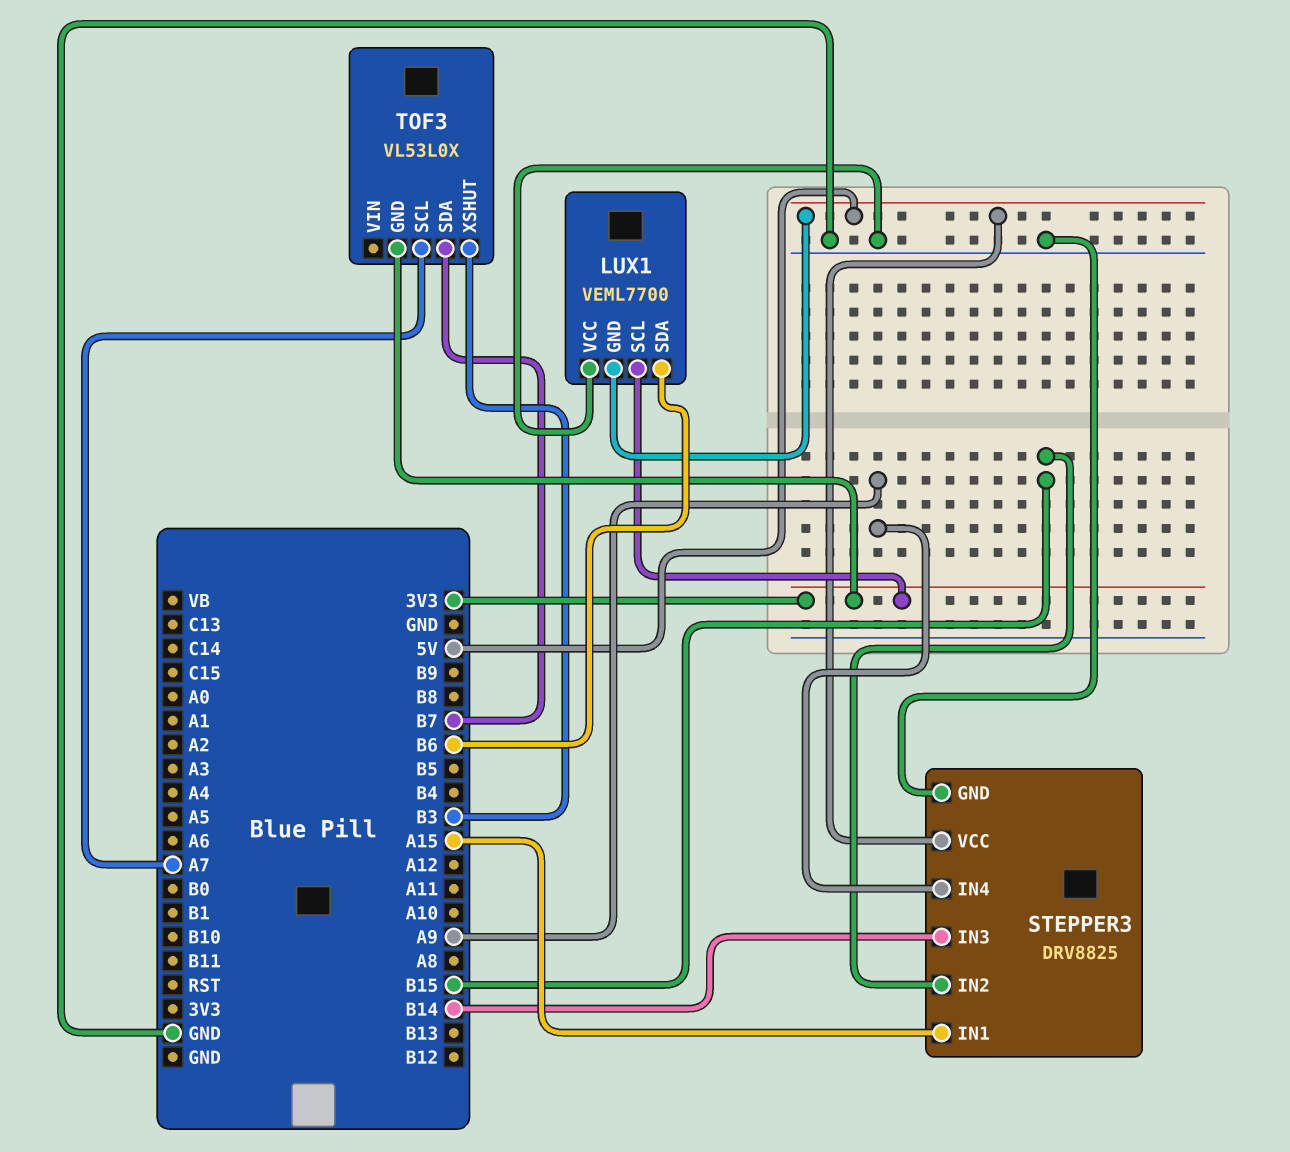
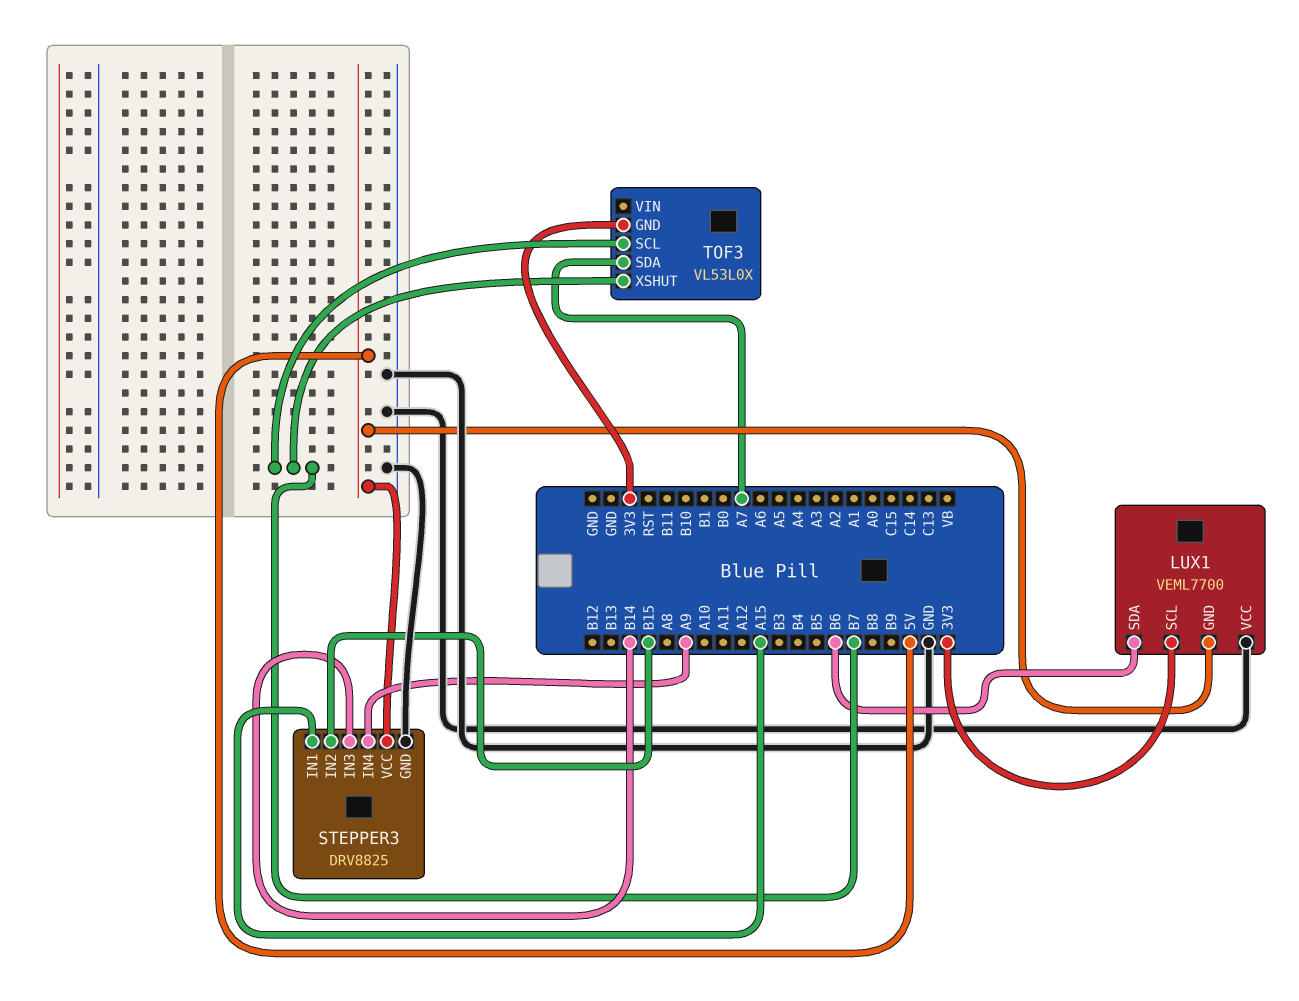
TOF3 pin SCL: A7 -> B7
TOF3 pin SDA: B7 -> A7
TOF3 pin XSHUT: B3 -> B7

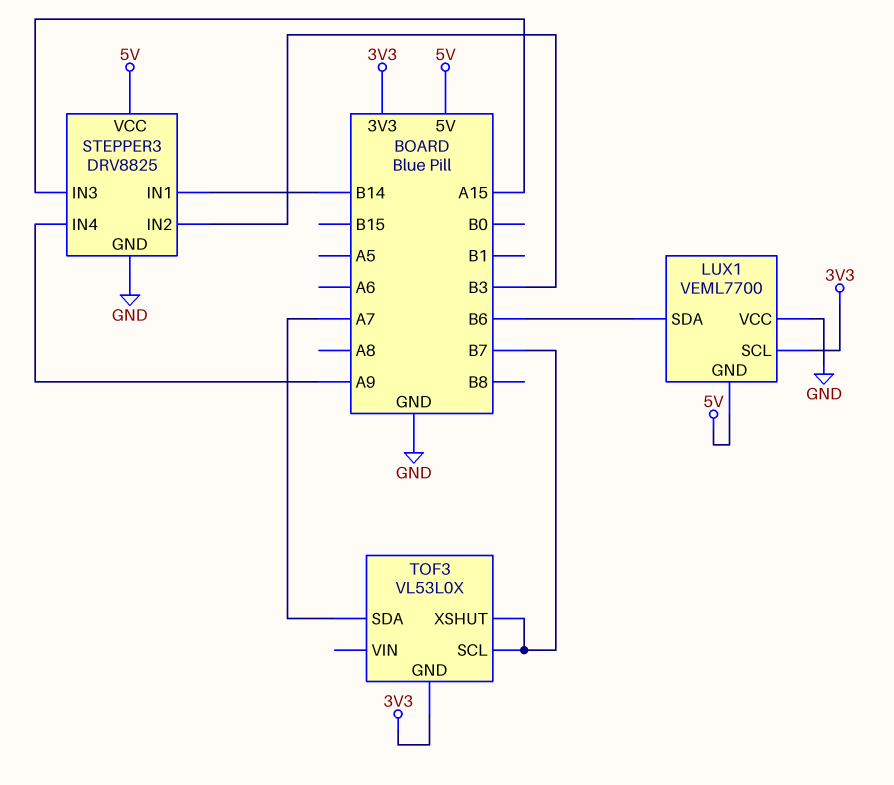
STEPPER3 pin IN1: A15 -> B14
STEPPER3 pin IN2: B15 -> B3
STEPPER3 pin IN3: B14 -> A15

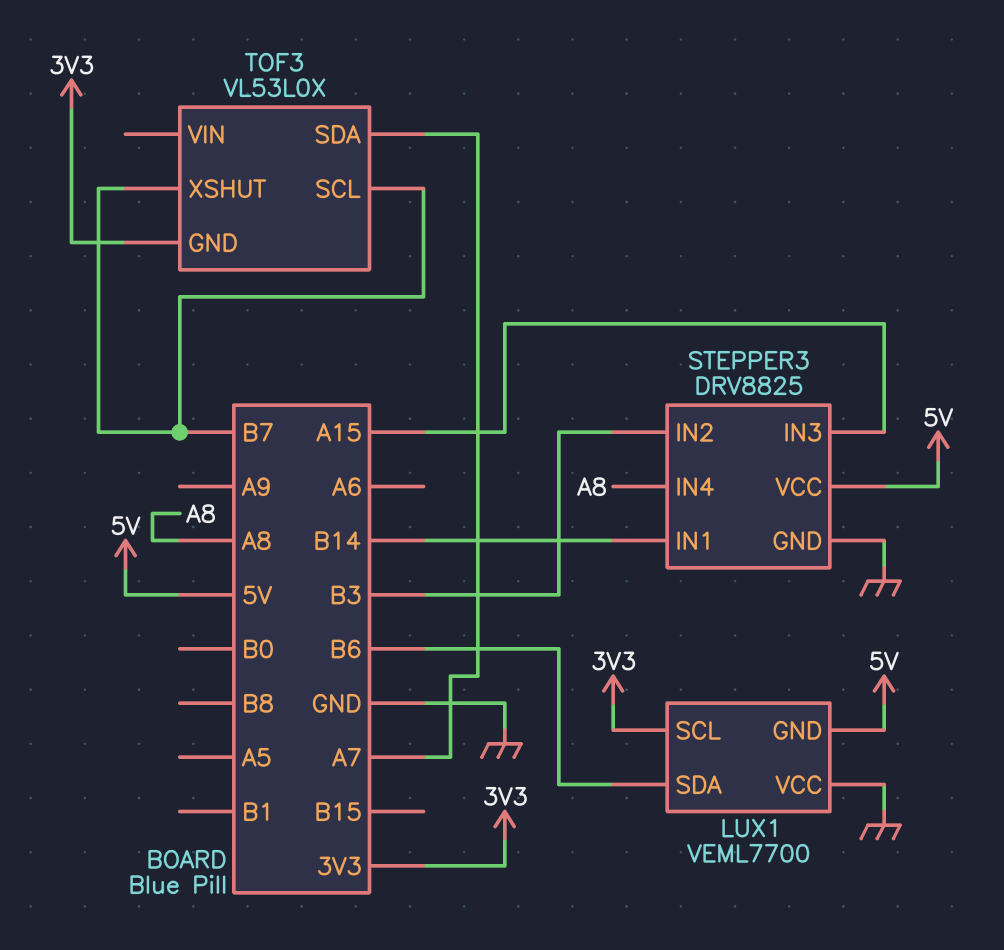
STEPPER3 pin IN4: A9 -> A8

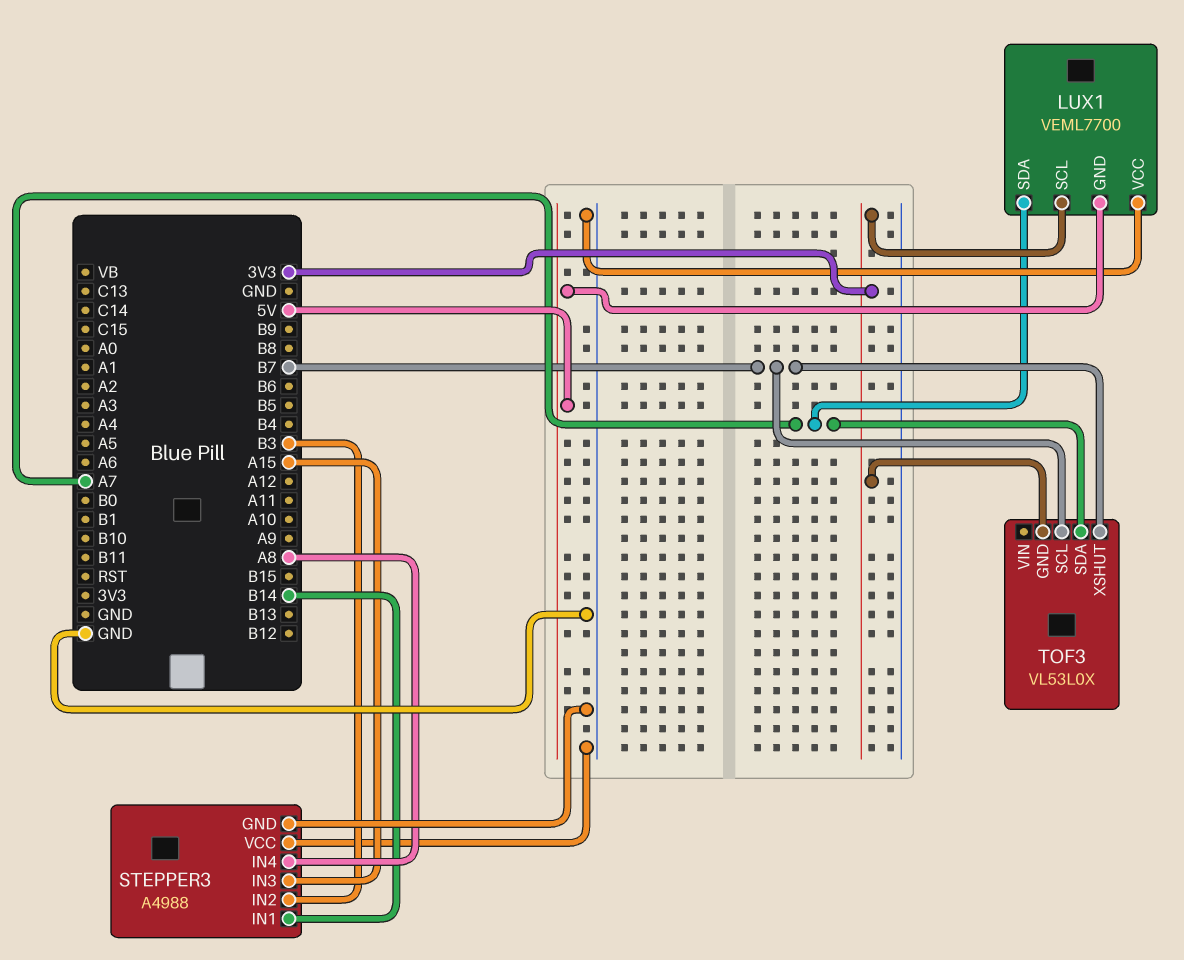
LUX1 pin SDA: B6 -> A7
STEPPER3: DRV8825 -> A4988
STEPPER3 pin VCC: 5V -> GND

